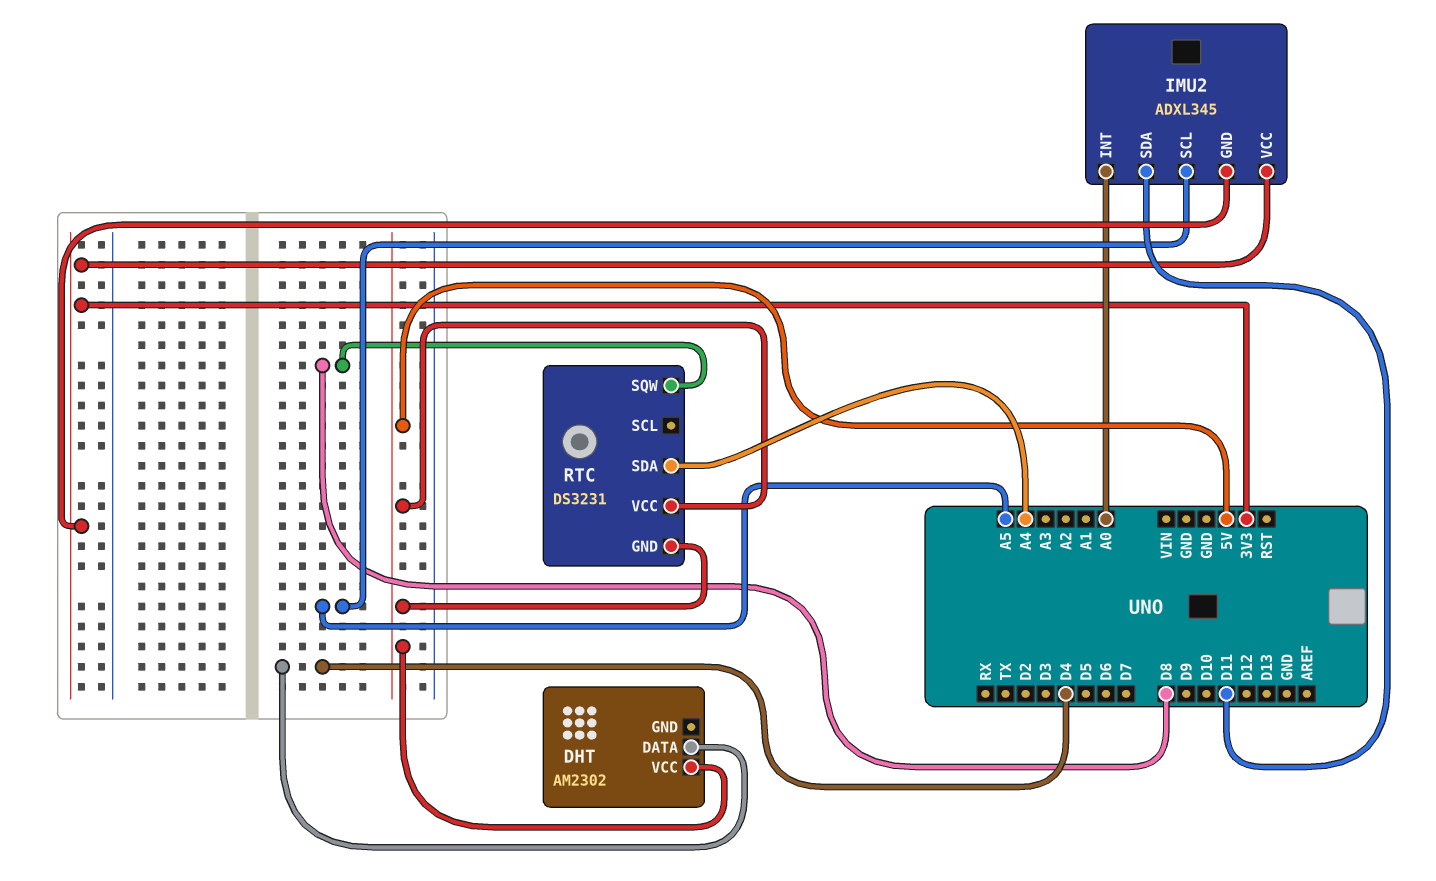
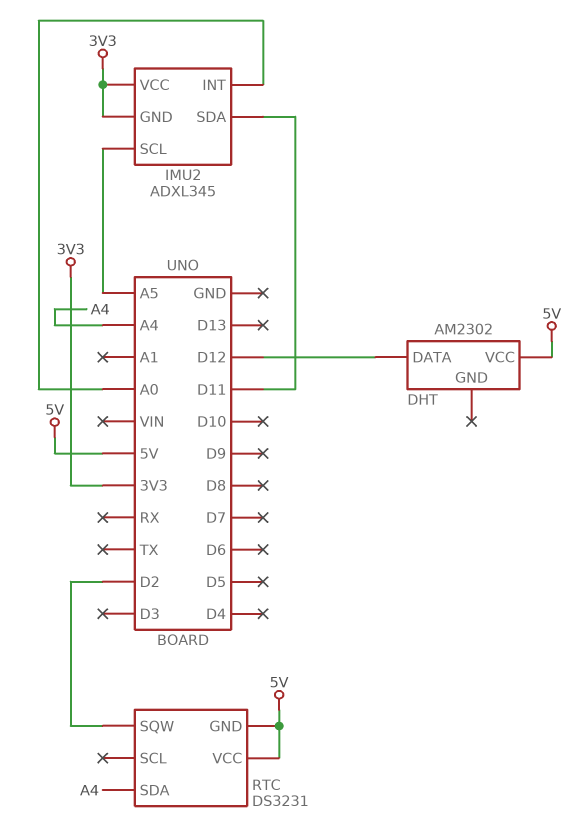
DHT pin DATA: D4 -> D12
RTC pin SQW: D8 -> D2

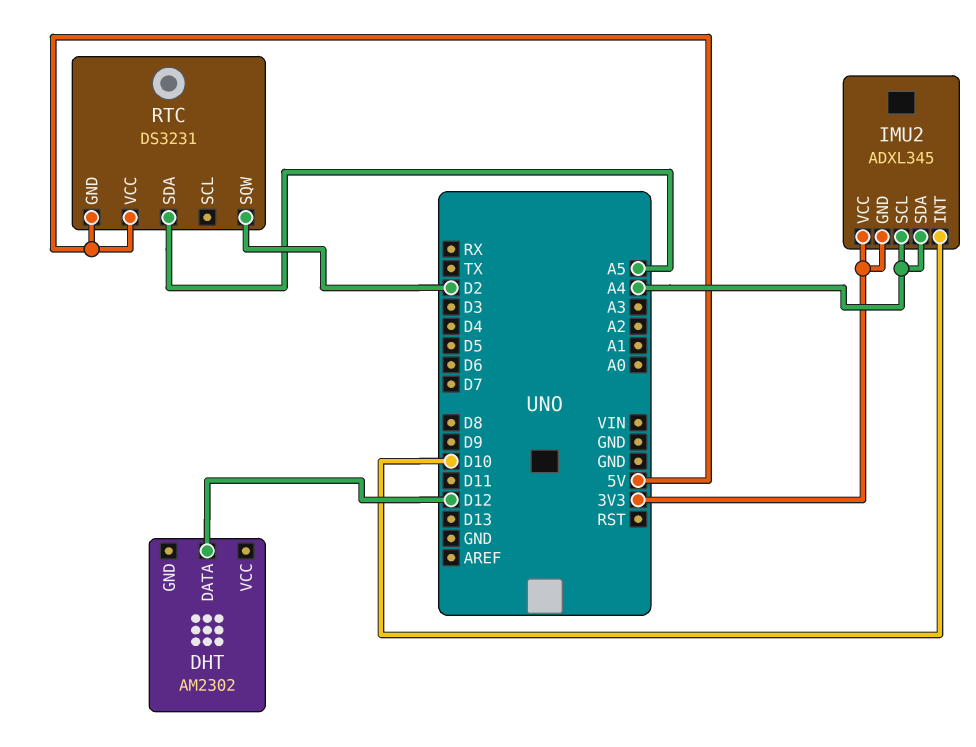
DHT pin VCC: 5V -> none
IMU2 pin INT: A0 -> D10
IMU2 pin SCL: A5 -> A4
IMU2 pin SDA: D11 -> A4
RTC pin SDA: A4 -> A5

